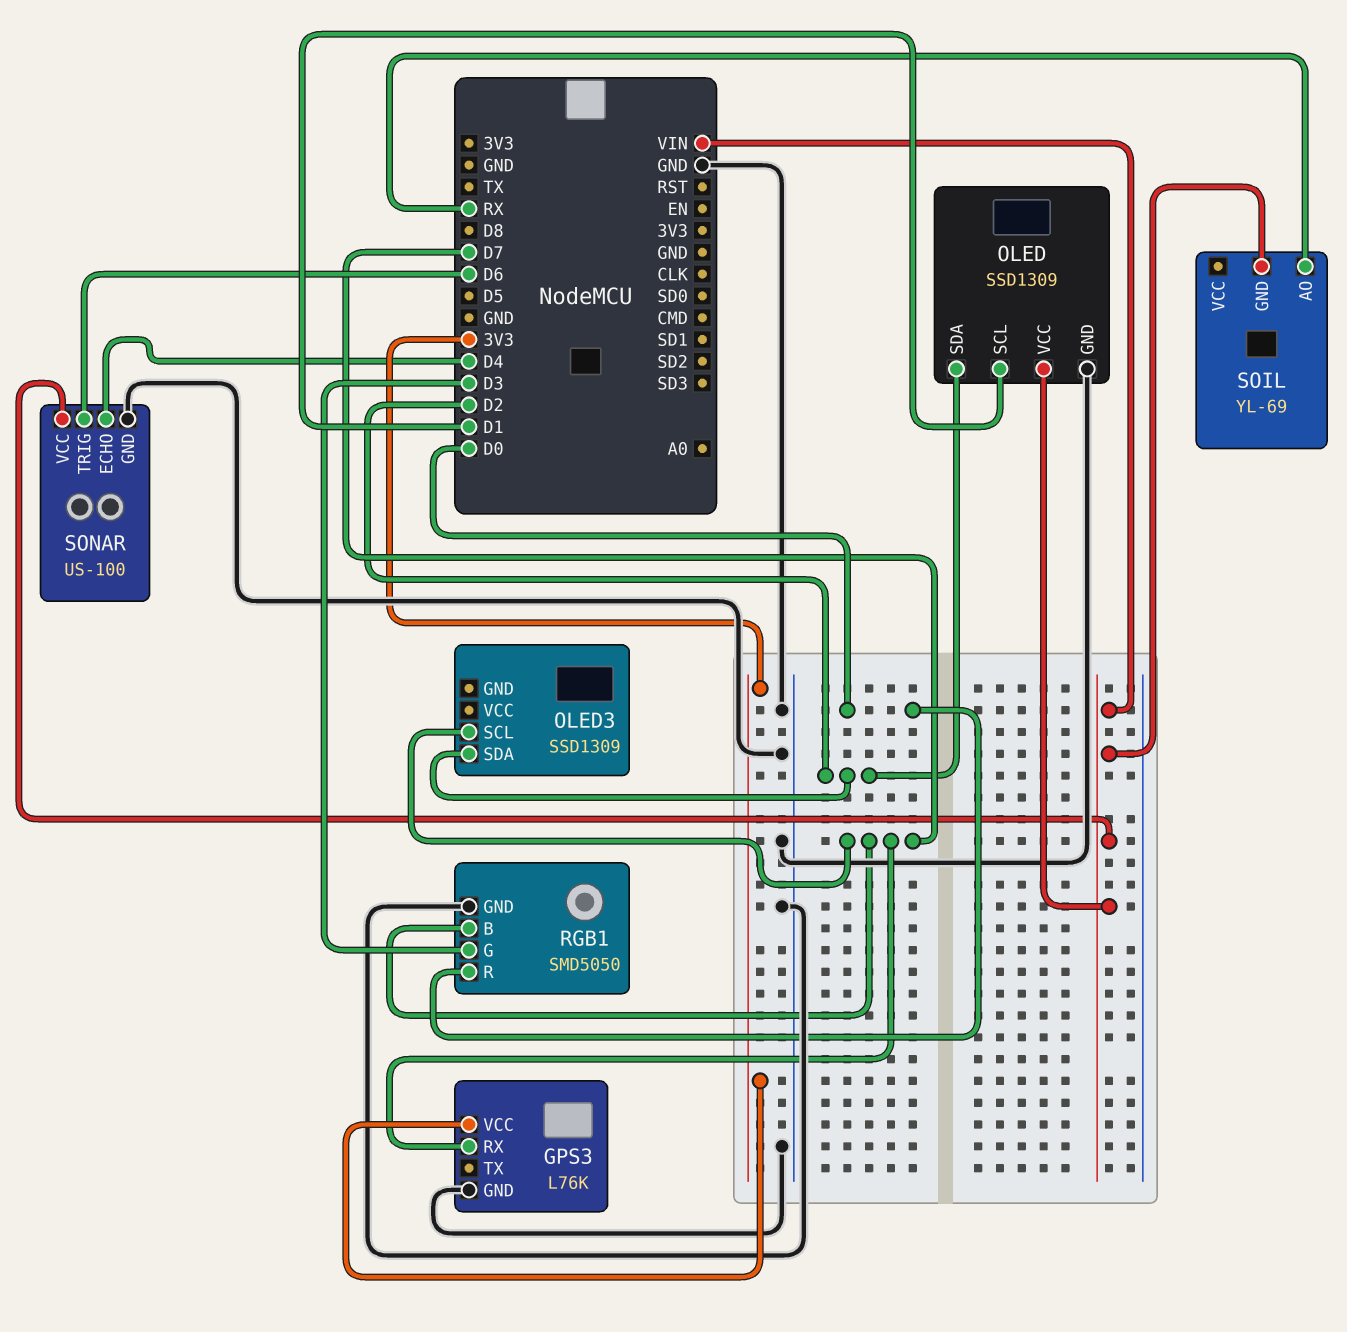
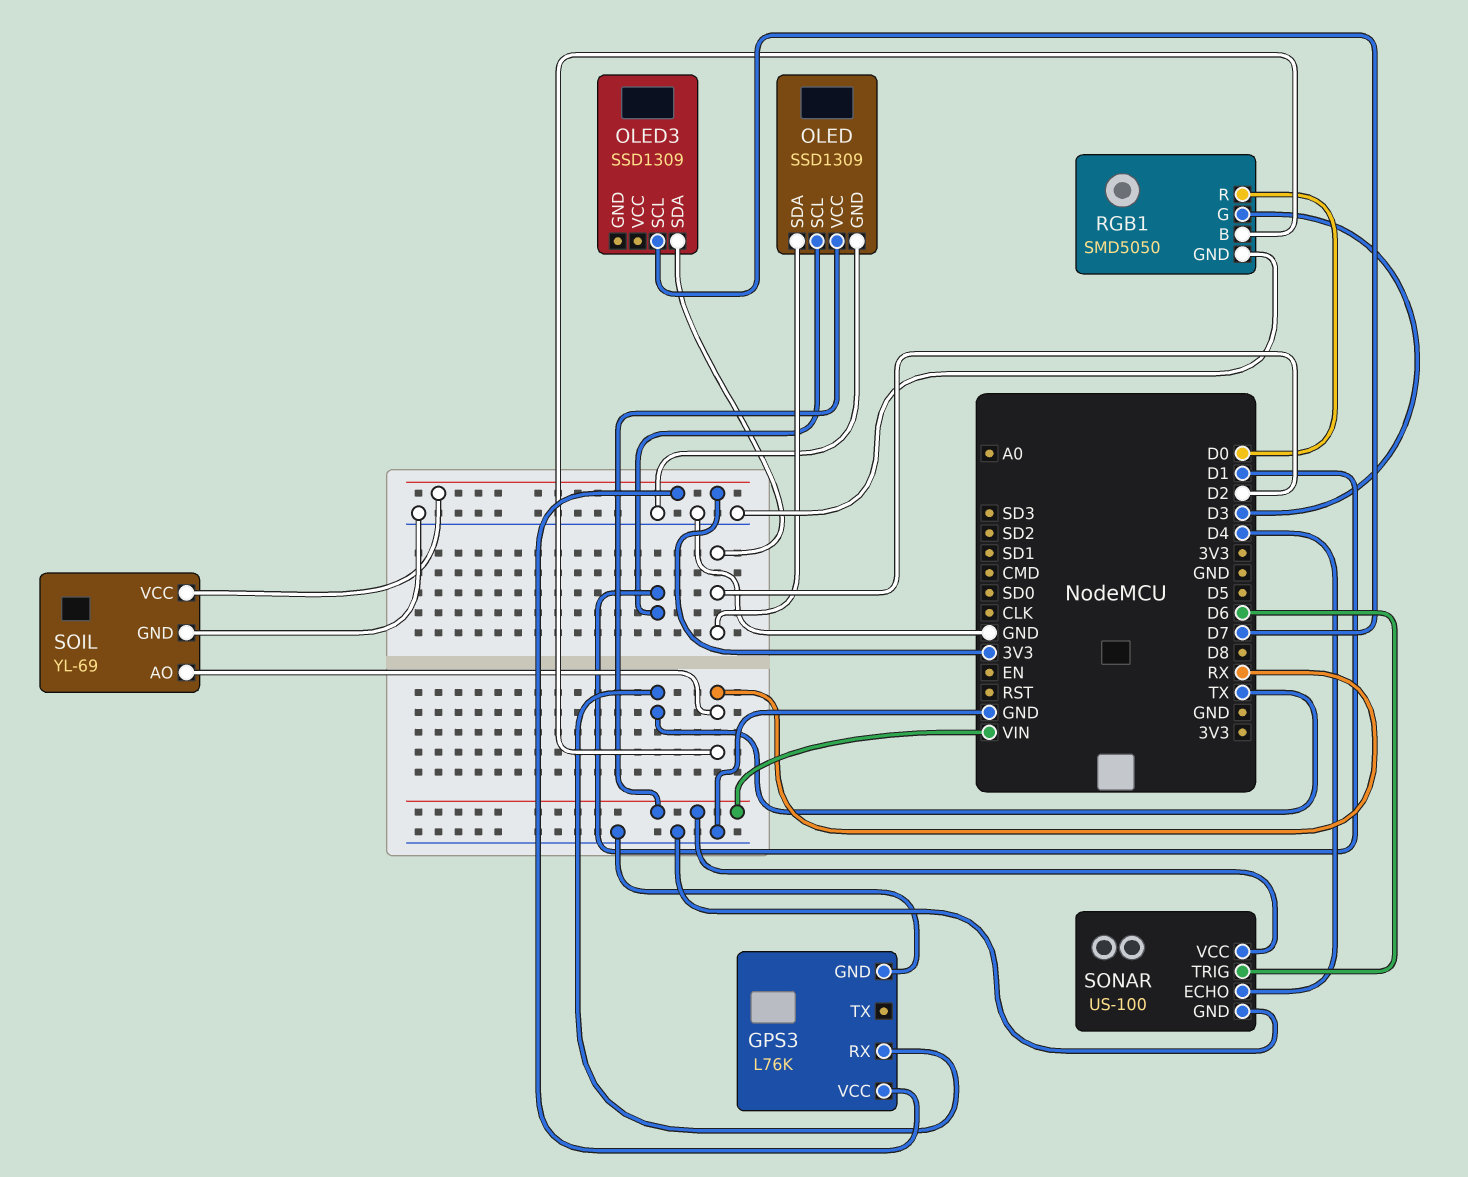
GPS3 pin RX: D7 -> TX
RGB1 pin B: D7 -> RX
SOIL pin GND: VIN -> GND
SOIL pin VCC: none -> 3V3

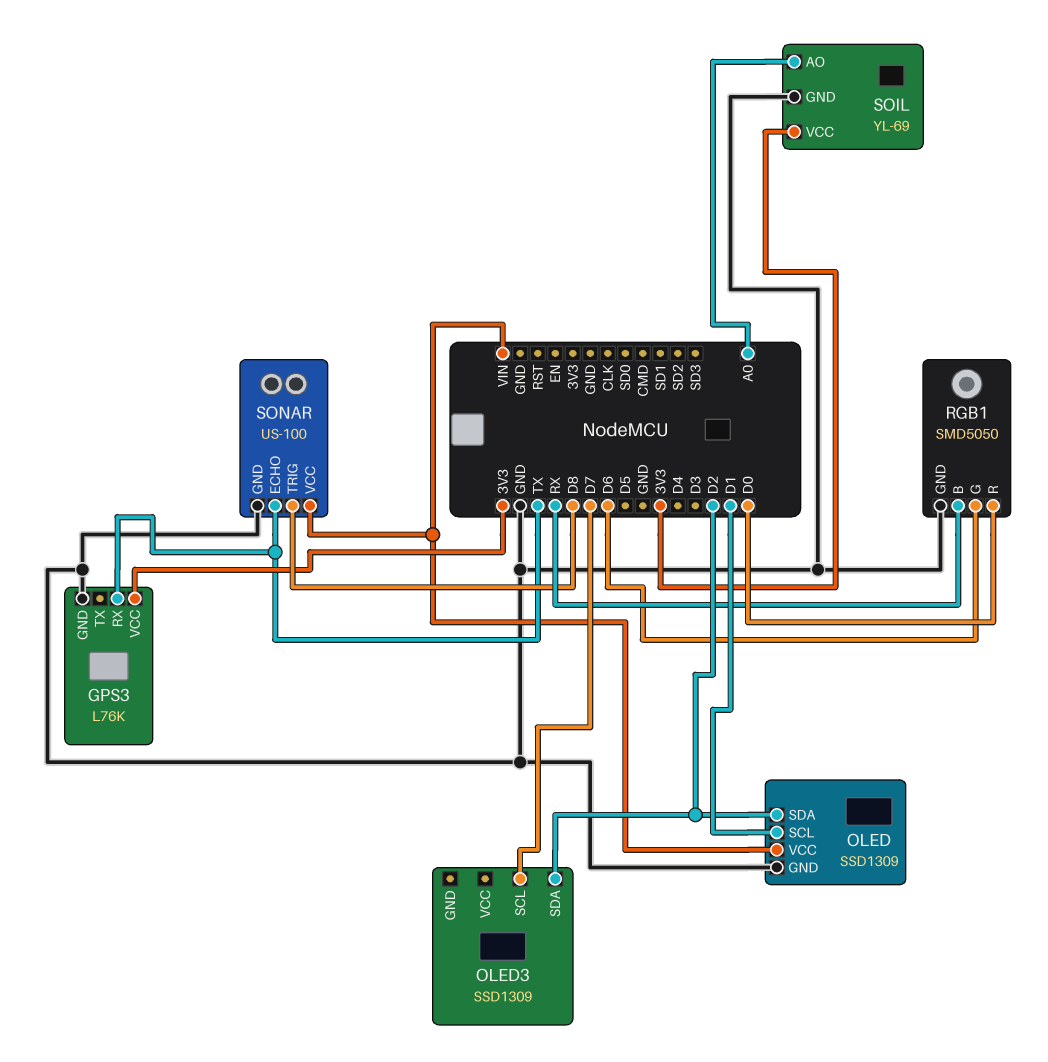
RGB1 pin G: D3 -> D6
SOIL pin AO: RX -> A0
SONAR pin ECHO: D4 -> TX
SONAR pin TRIG: D6 -> D8

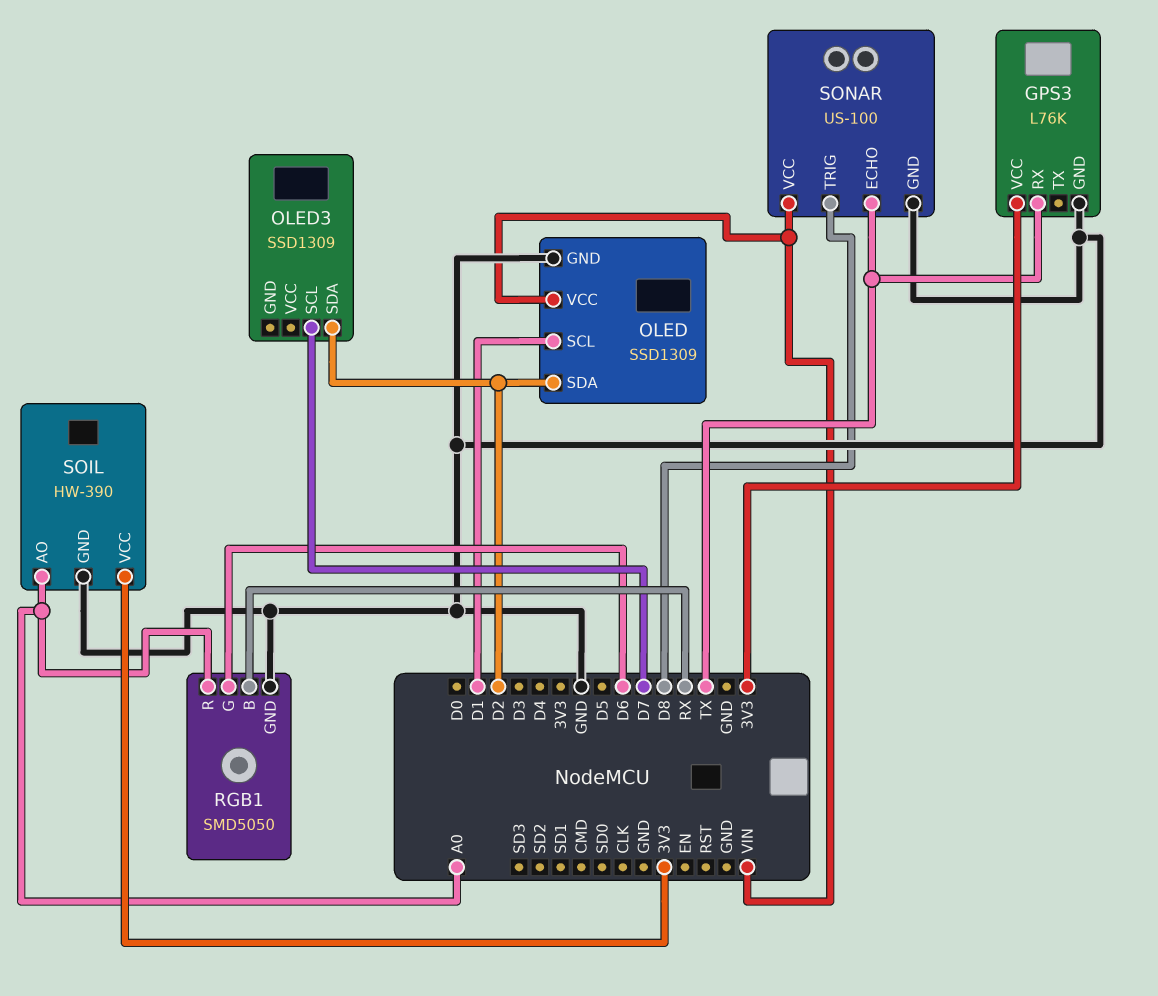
RGB1 pin R: D0 -> A0
SOIL: YL-69 -> HW-390

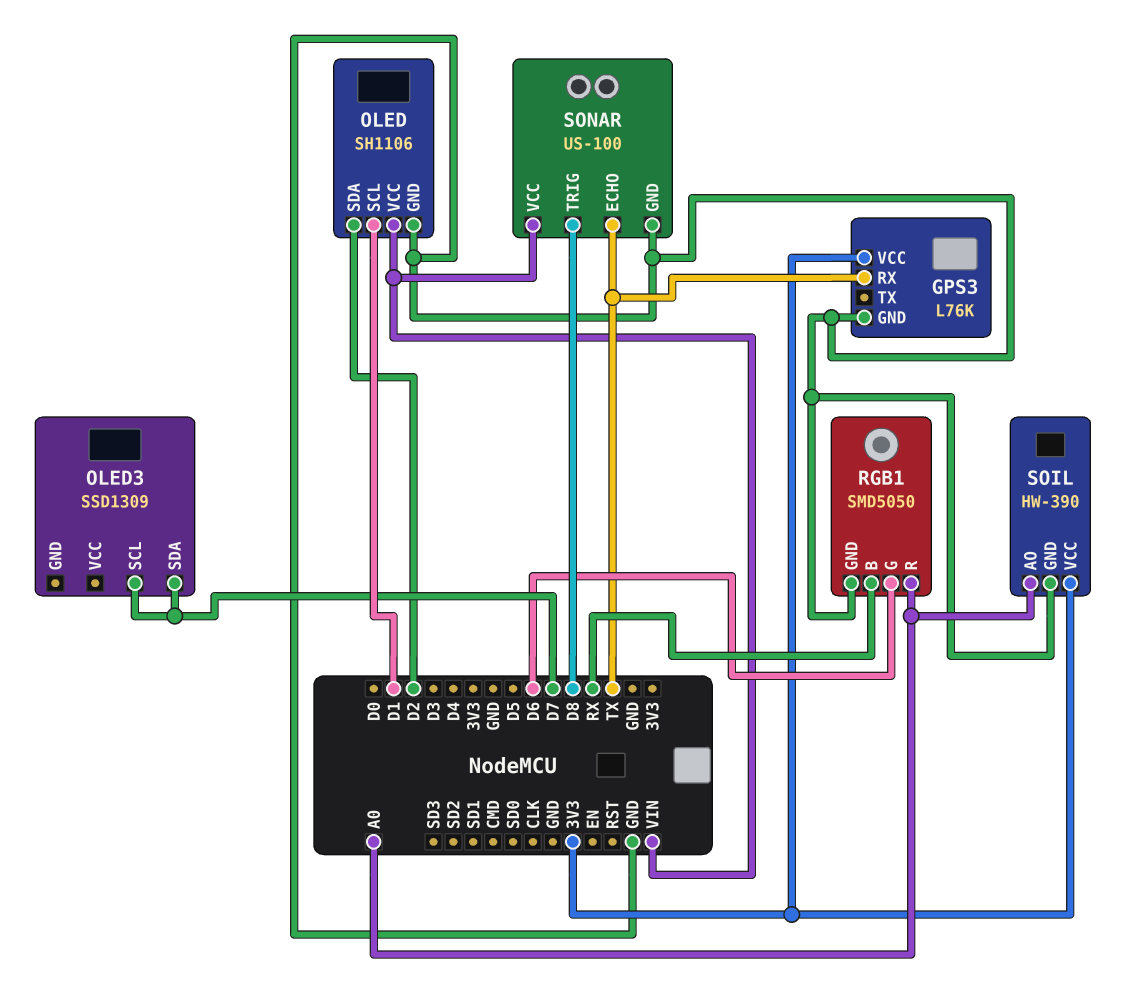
OLED: SSD1309 -> SH1106
OLED3 pin SDA: D2 -> D7

